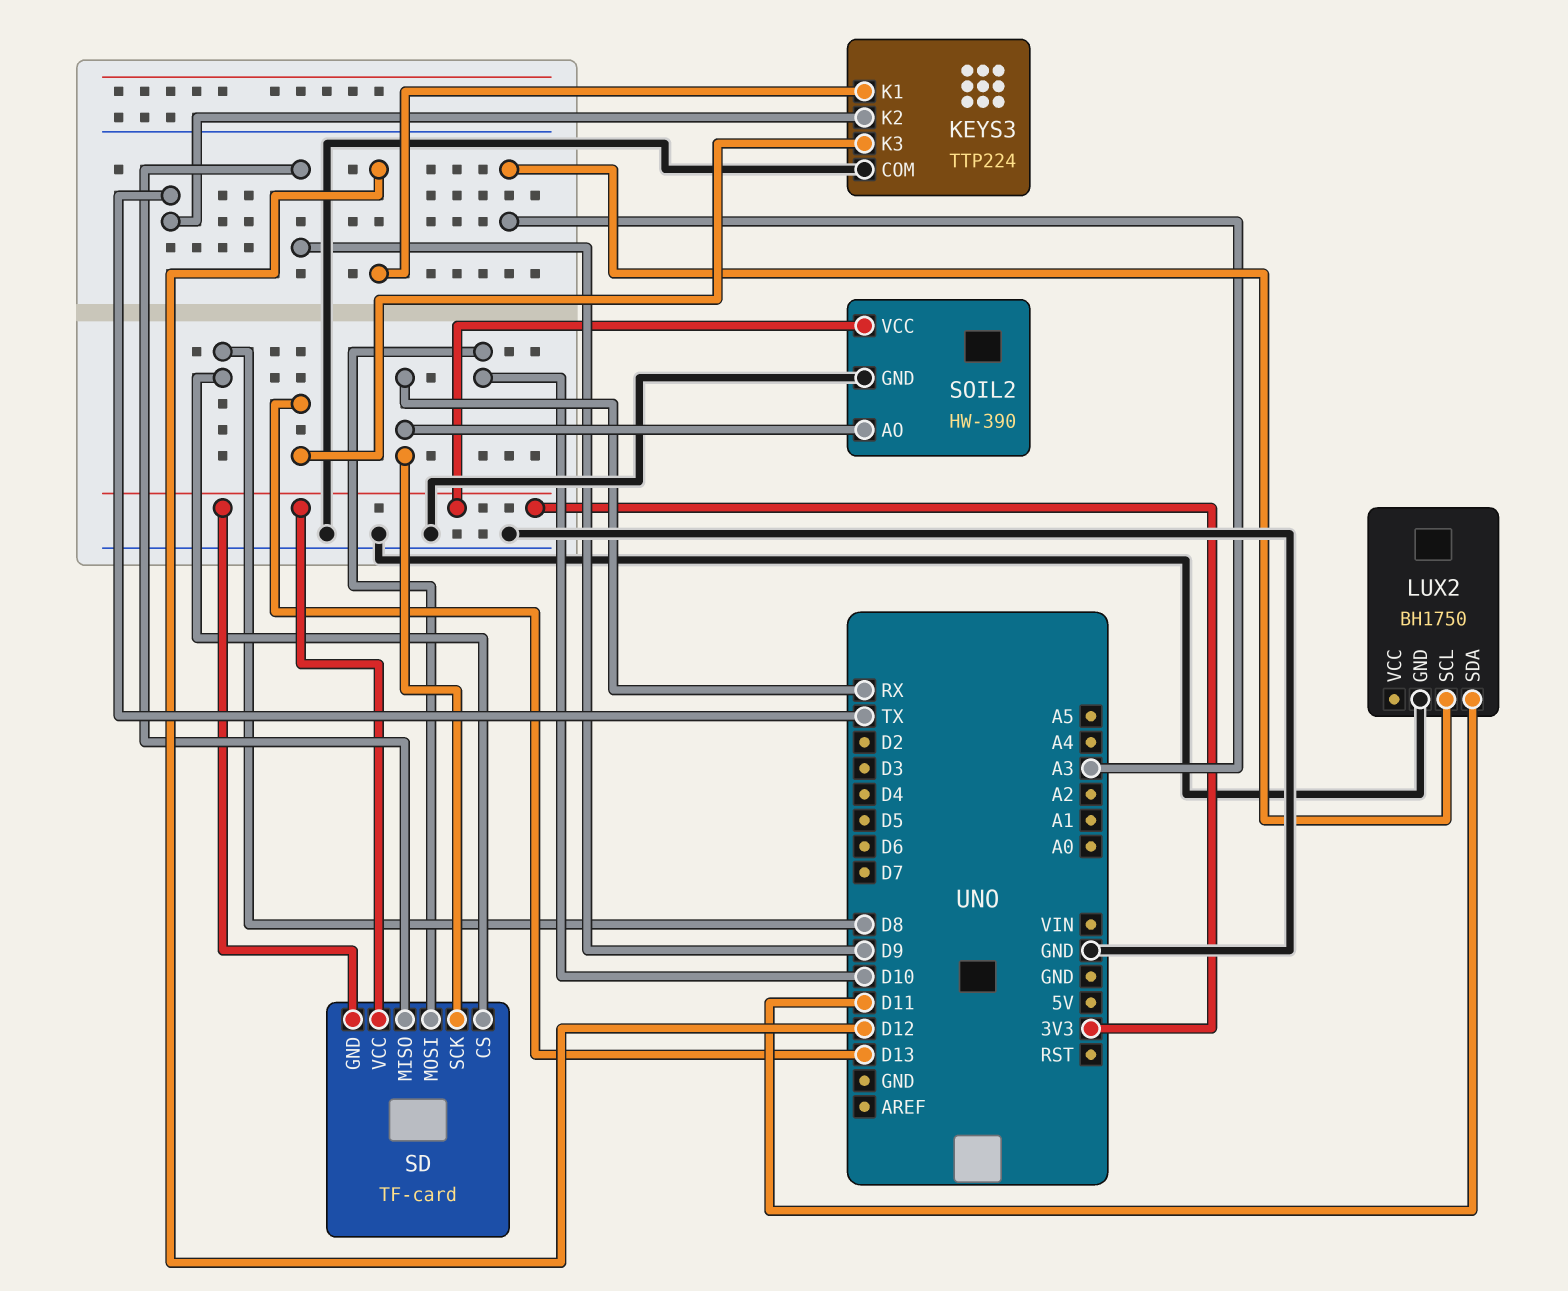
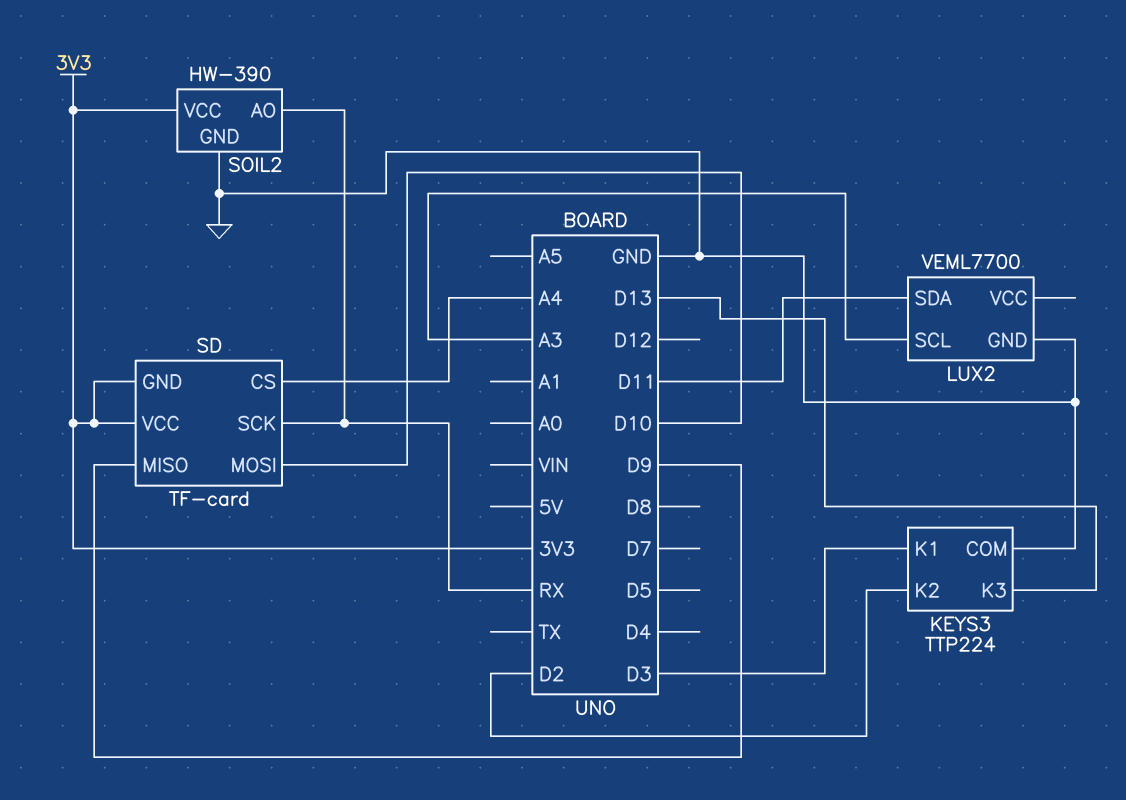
KEYS3 pin K1: D12 -> D3
KEYS3 pin K2: TX -> D2
LUX2: BH1750 -> VEML7700
SD pin CS: D8 -> A4

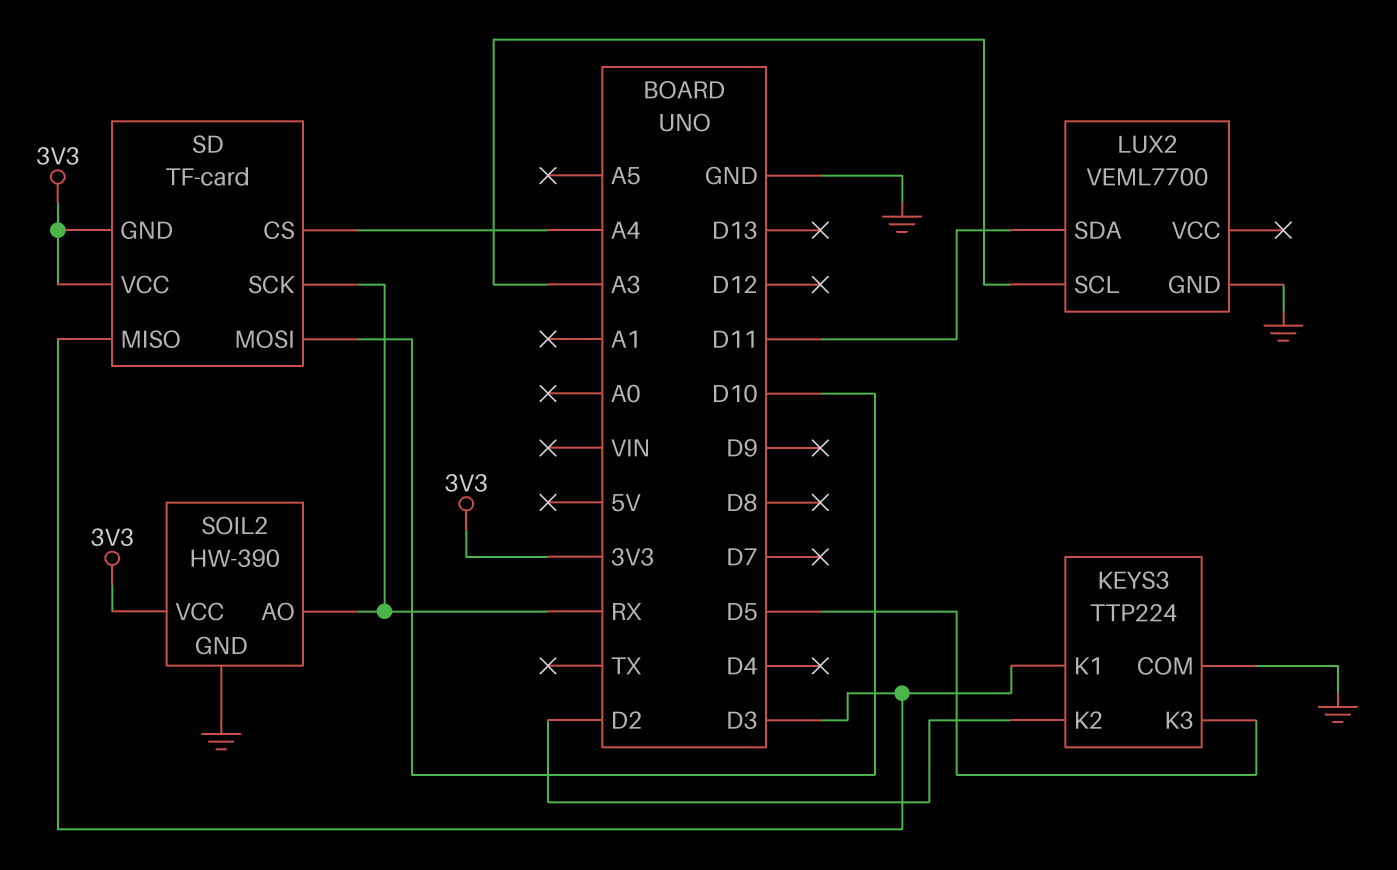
KEYS3 pin K3: D13 -> D5
SD pin MISO: D9 -> D3

